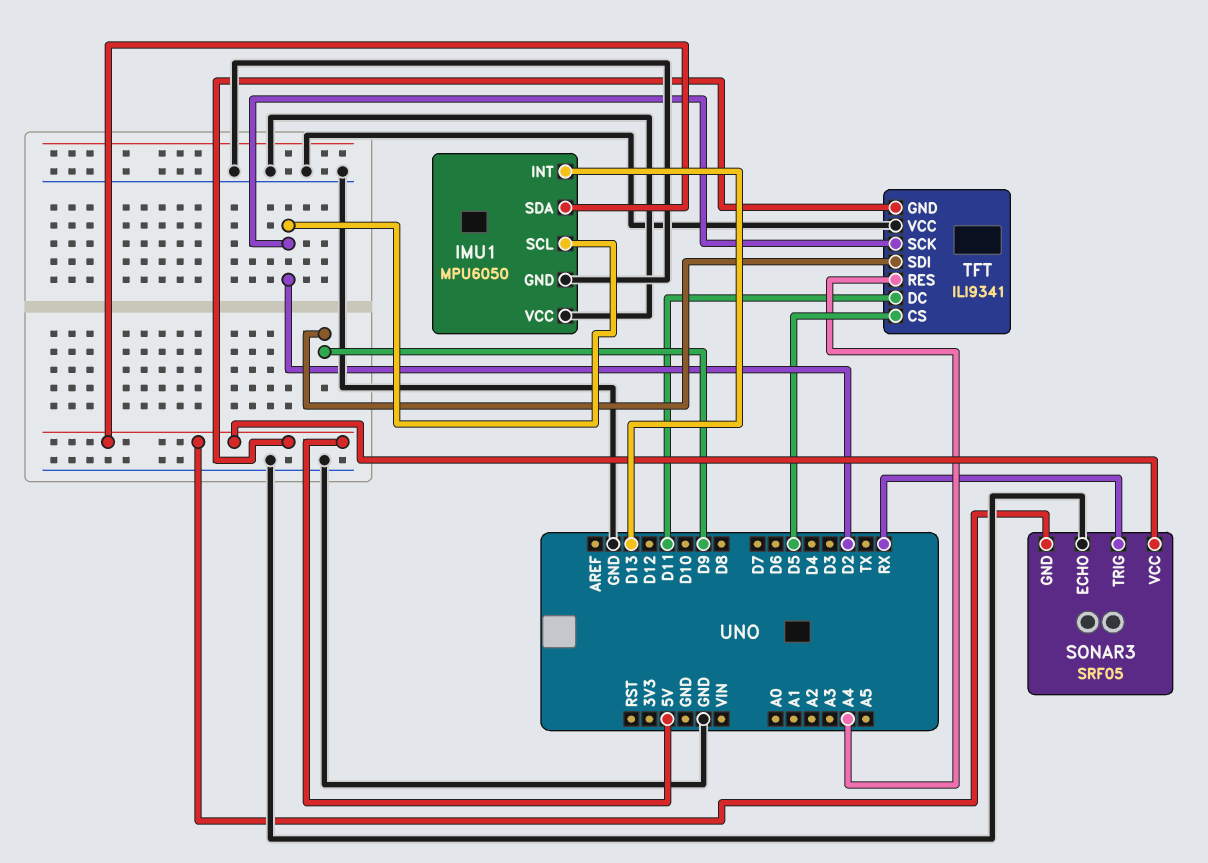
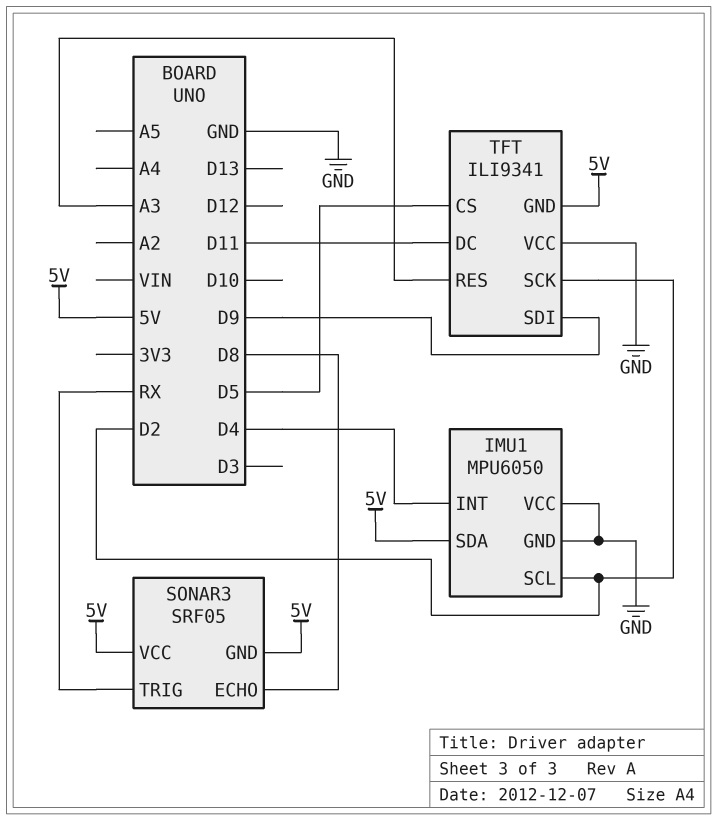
IMU1 pin INT: D13 -> D4
SONAR3 pin ECHO: GND -> D8
TFT pin RES: A4 -> A3

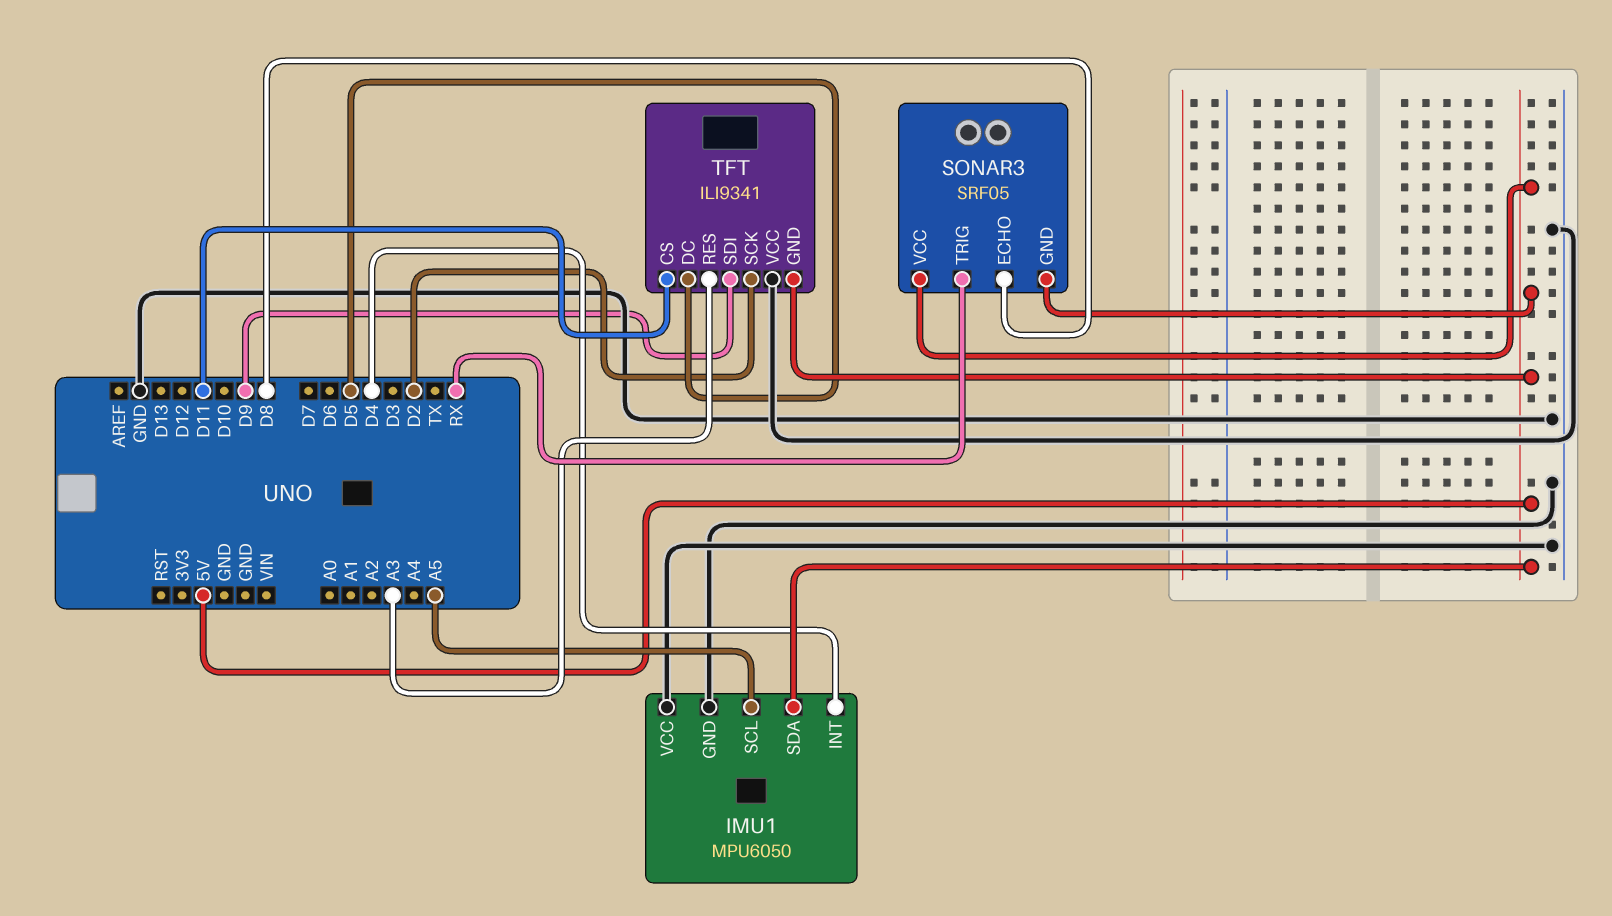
IMU1 pin SCL: D2 -> A5
TFT pin CS: D5 -> D11
TFT pin DC: D11 -> D5

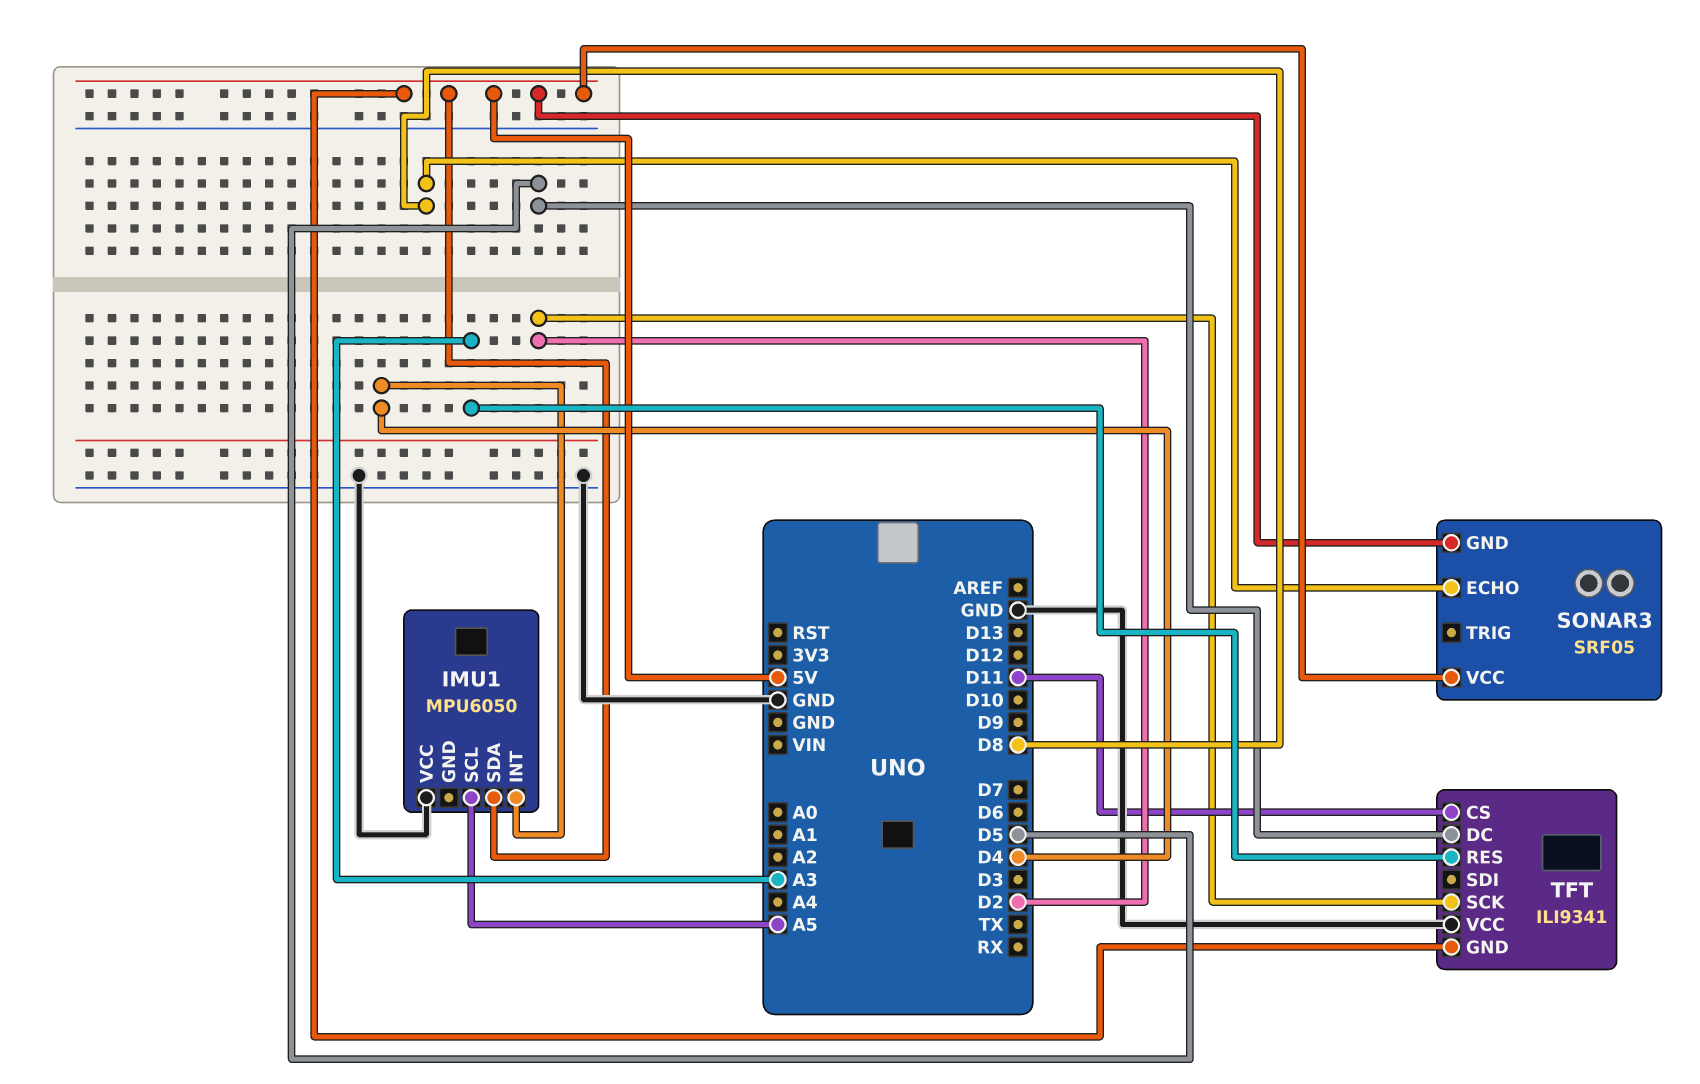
IMU1 pin GND: GND -> none
SONAR3 pin TRIG: RX -> none
TFT pin SDI: D9 -> none

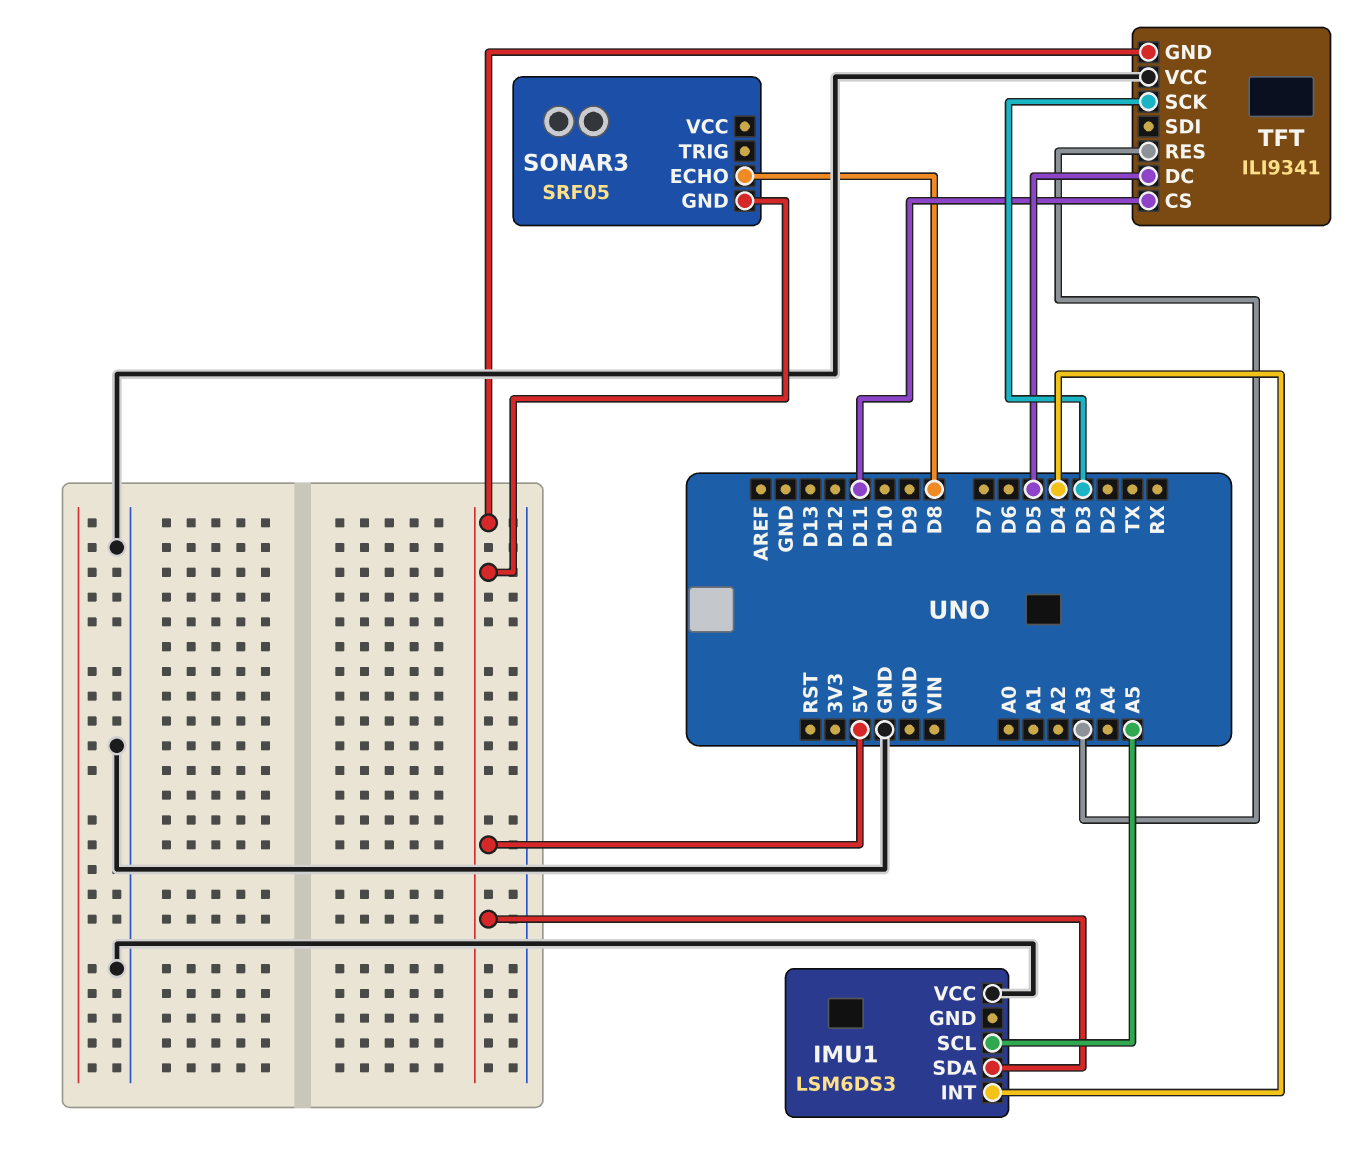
IMU1: MPU6050 -> LSM6DS3
SONAR3 pin VCC: 5V -> none
TFT pin SCK: D2 -> D3

